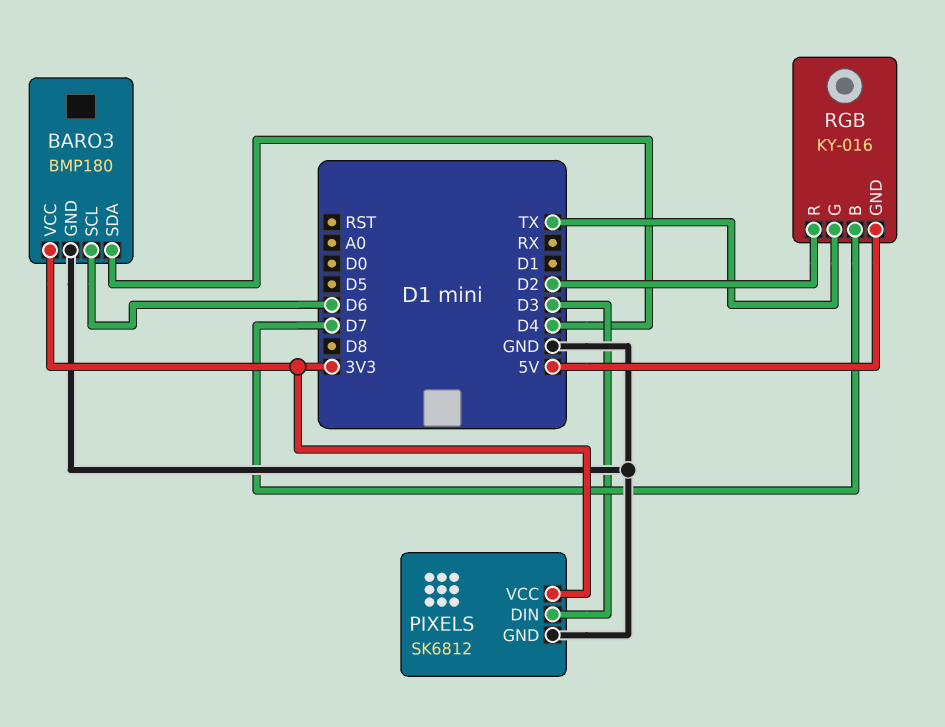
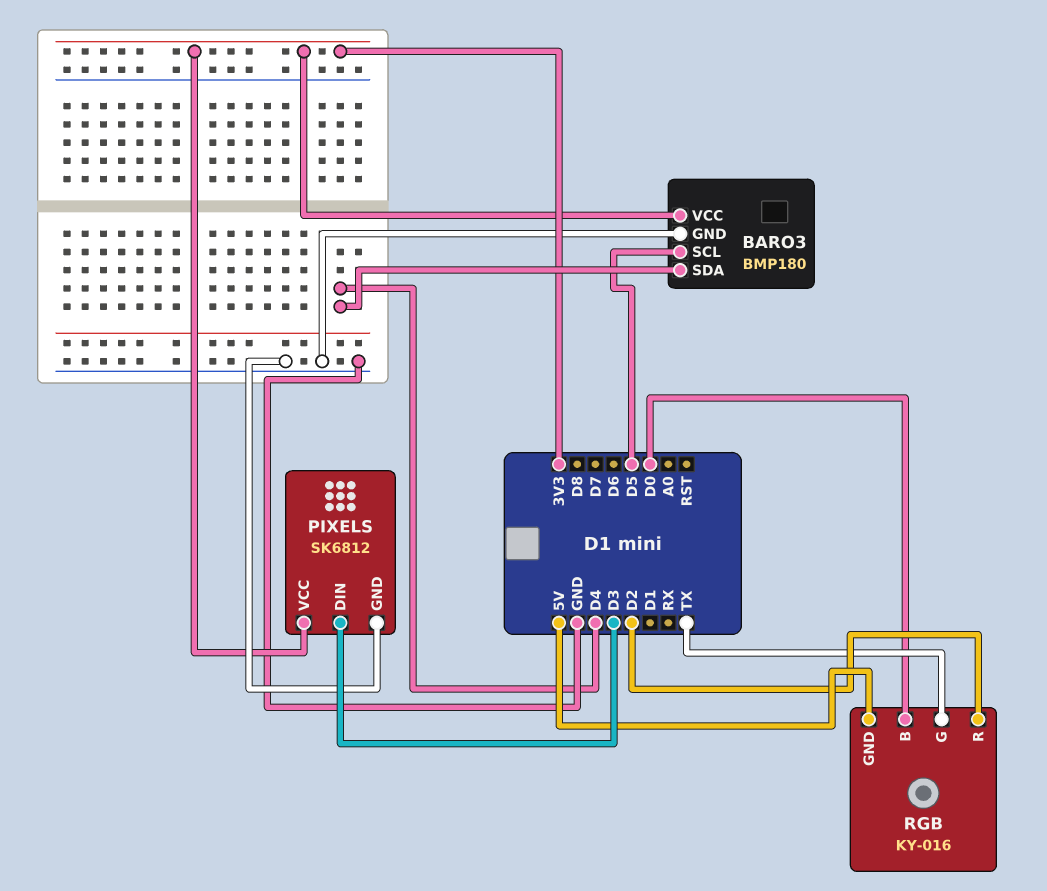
BARO3 pin SCL: D6 -> D5
RGB pin B: D7 -> D0

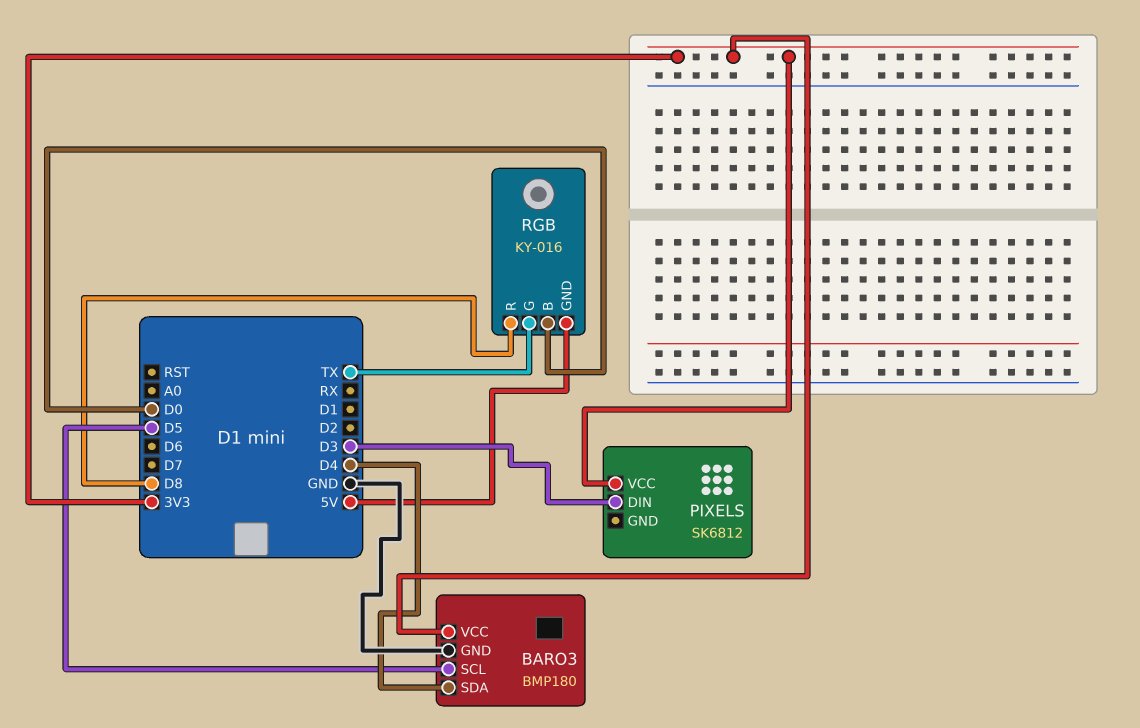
PIXELS pin GND: GND -> none
RGB pin R: D2 -> D8

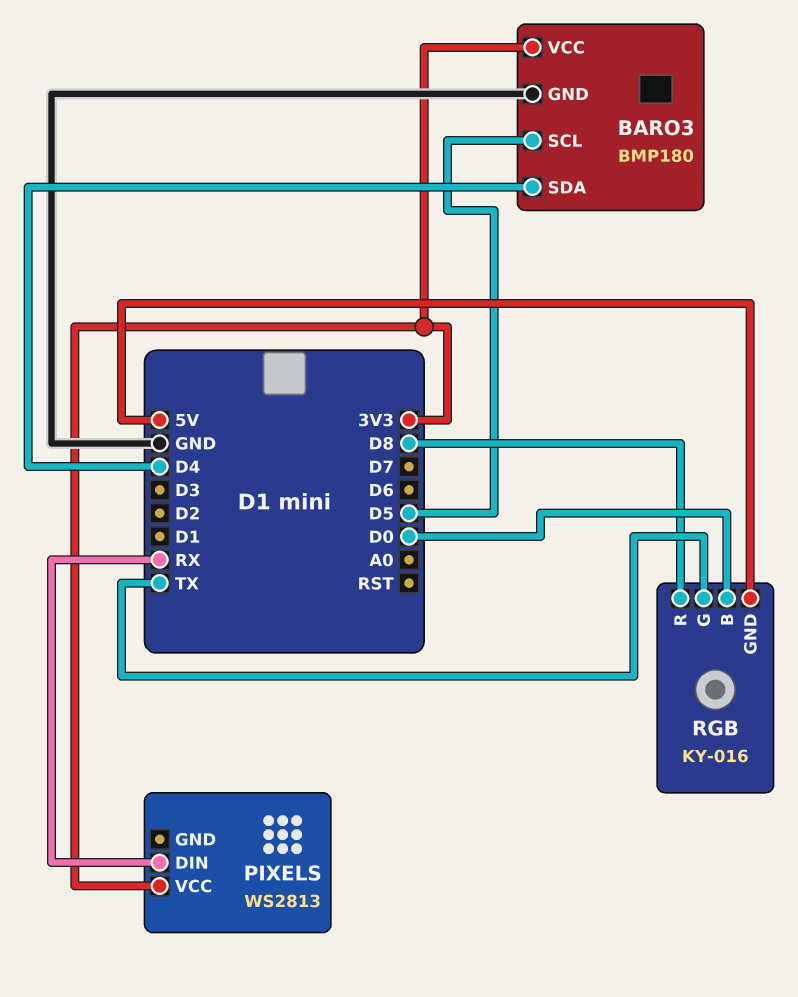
PIXELS: SK6812 -> WS2813
PIXELS pin DIN: D3 -> RX

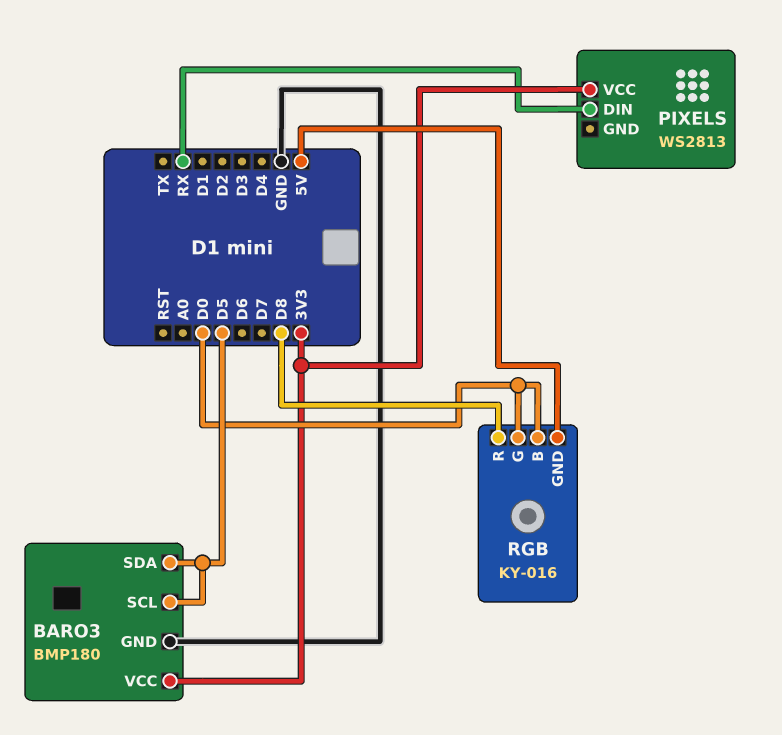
BARO3 pin SDA: D4 -> D5
RGB pin G: TX -> D0

